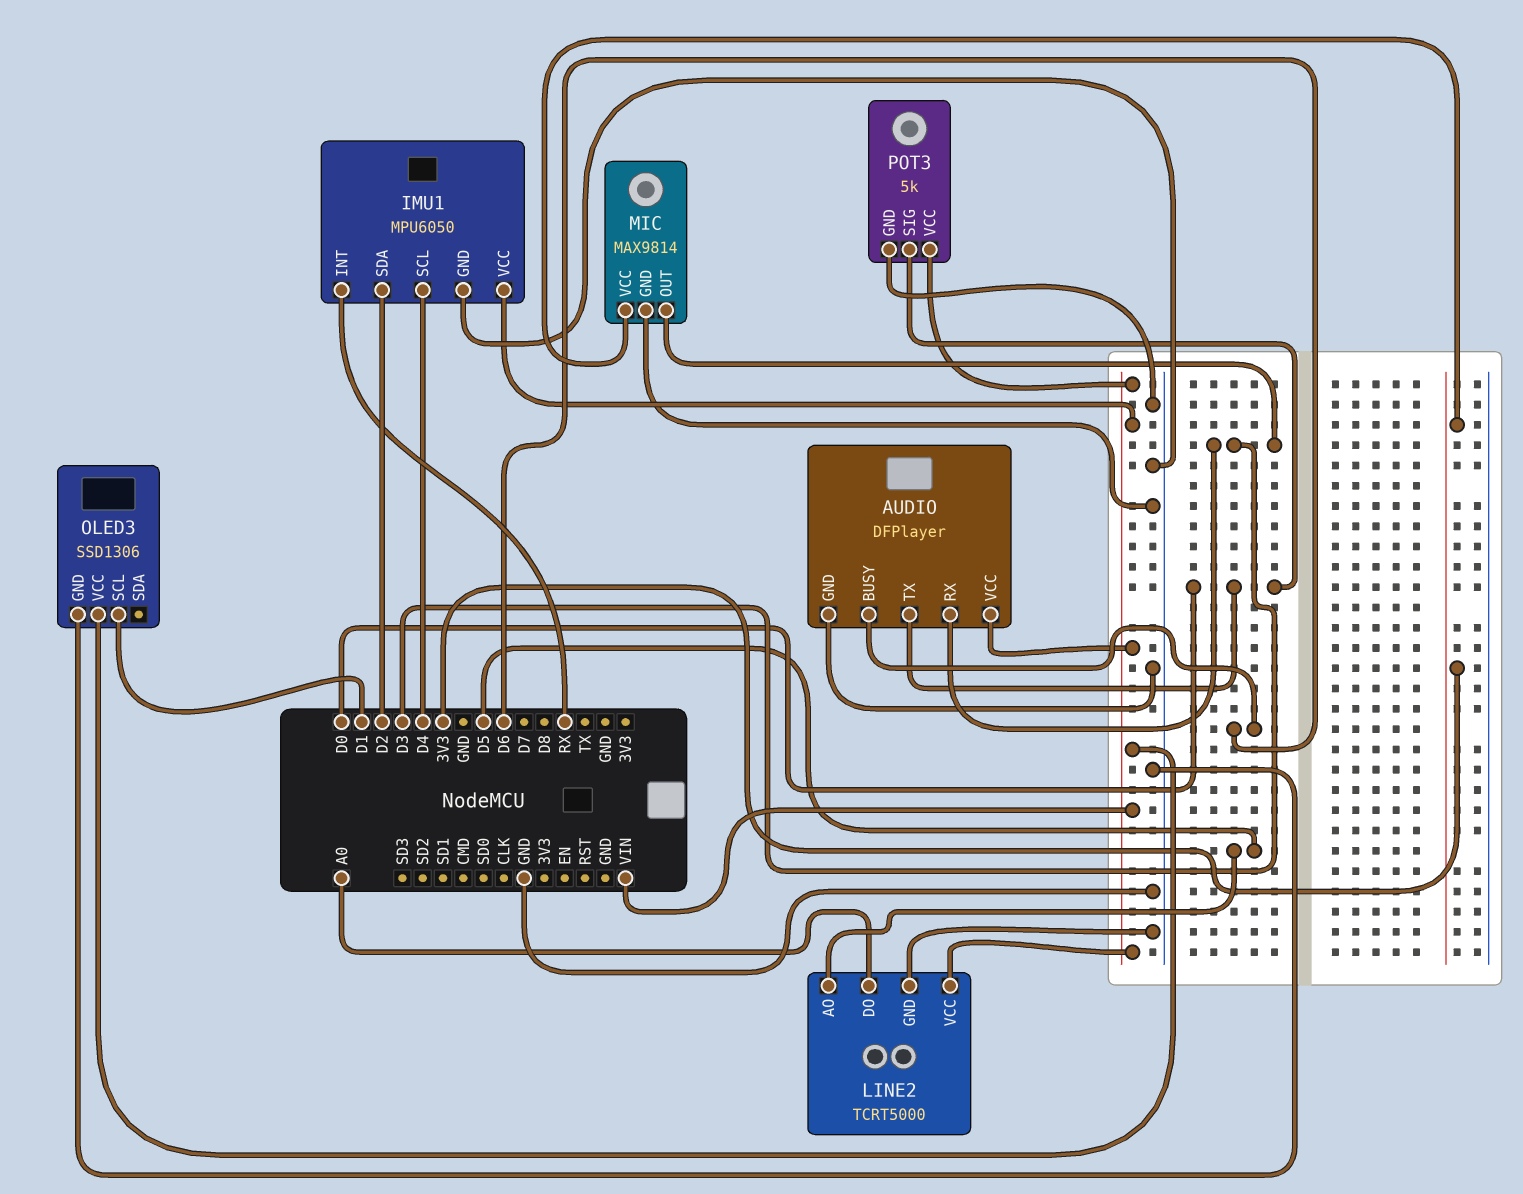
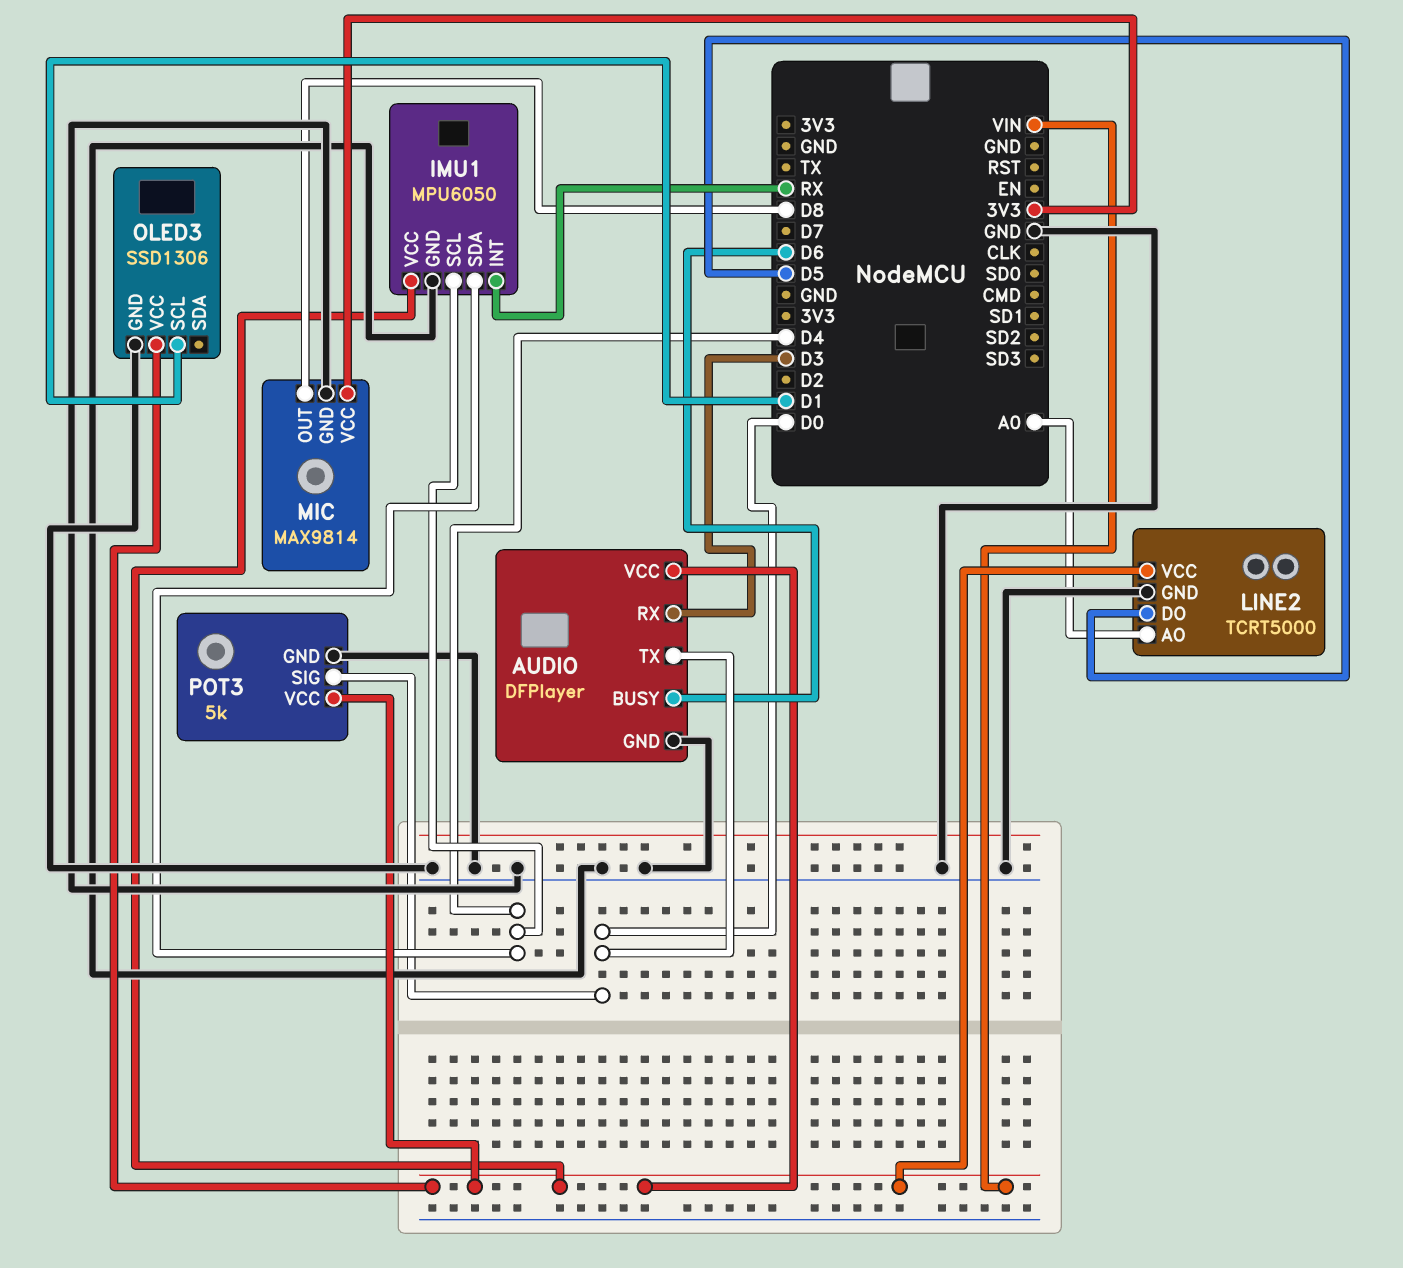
IMU1 pin SDA: D2 -> D4
LINE2 pin AO: D5 -> A0
LINE2 pin DO: A0 -> D5
MIC pin OUT: D3 -> D8

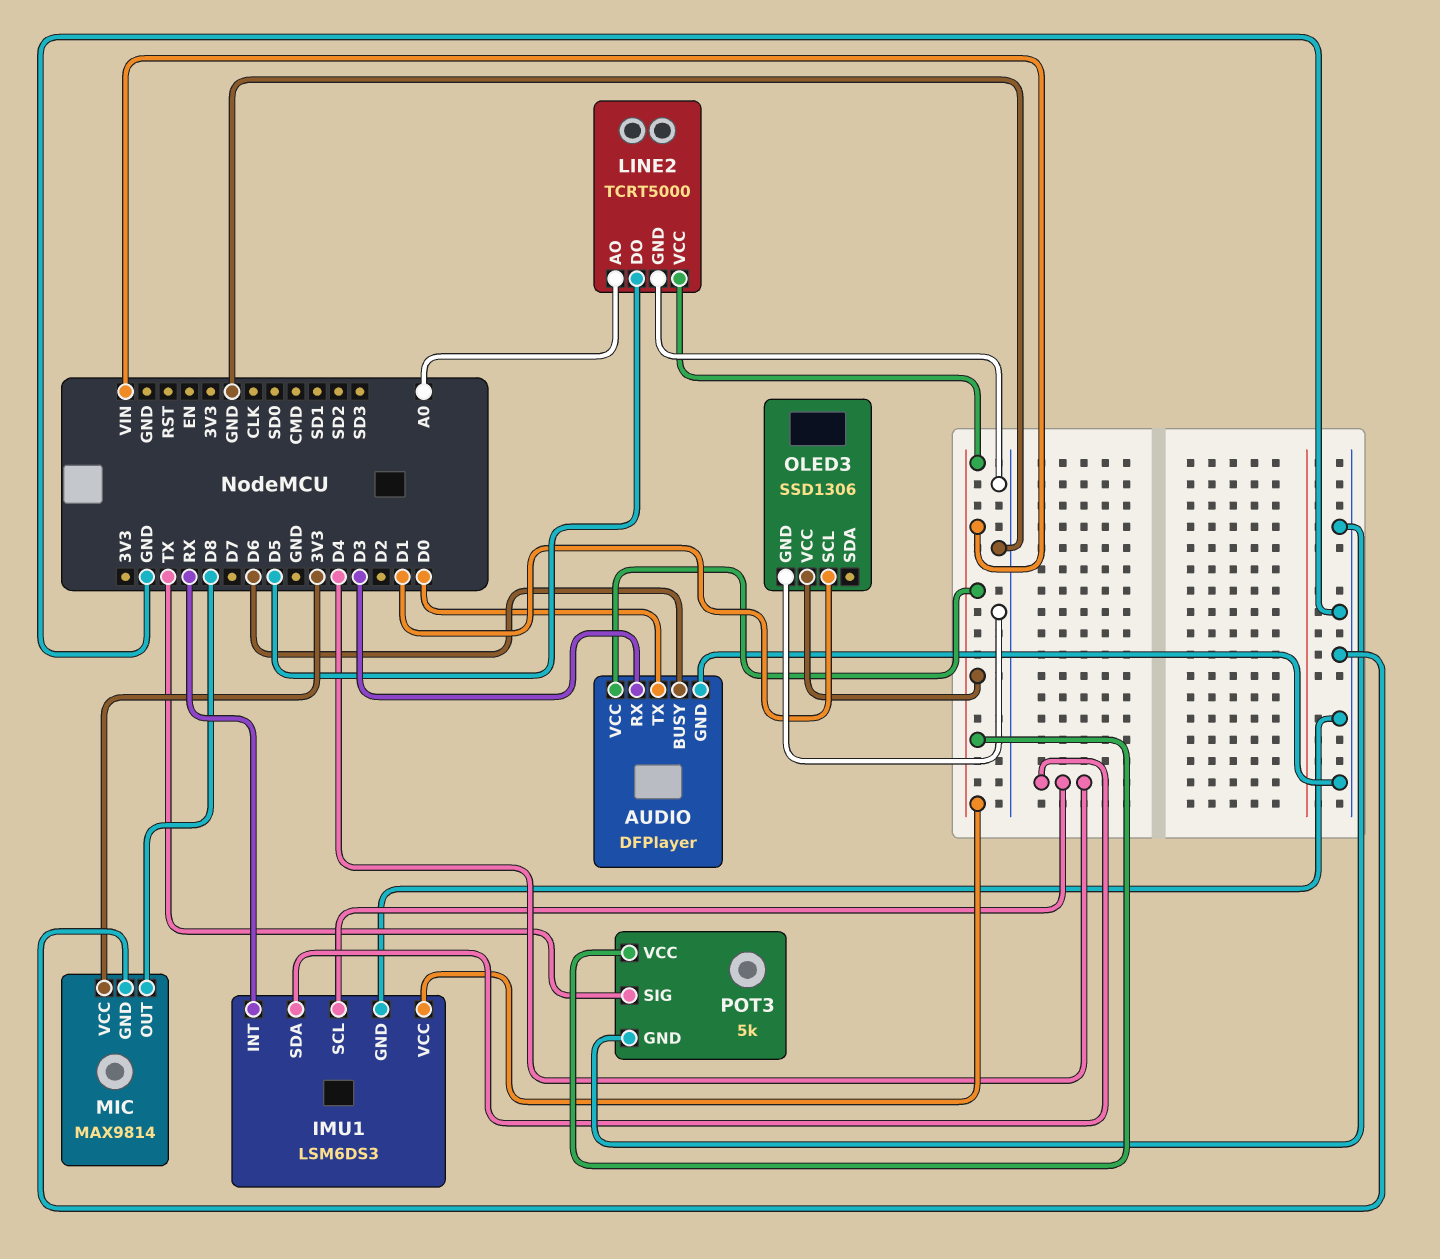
IMU1: MPU6050 -> LSM6DS3
POT3 pin SIG: D0 -> TX

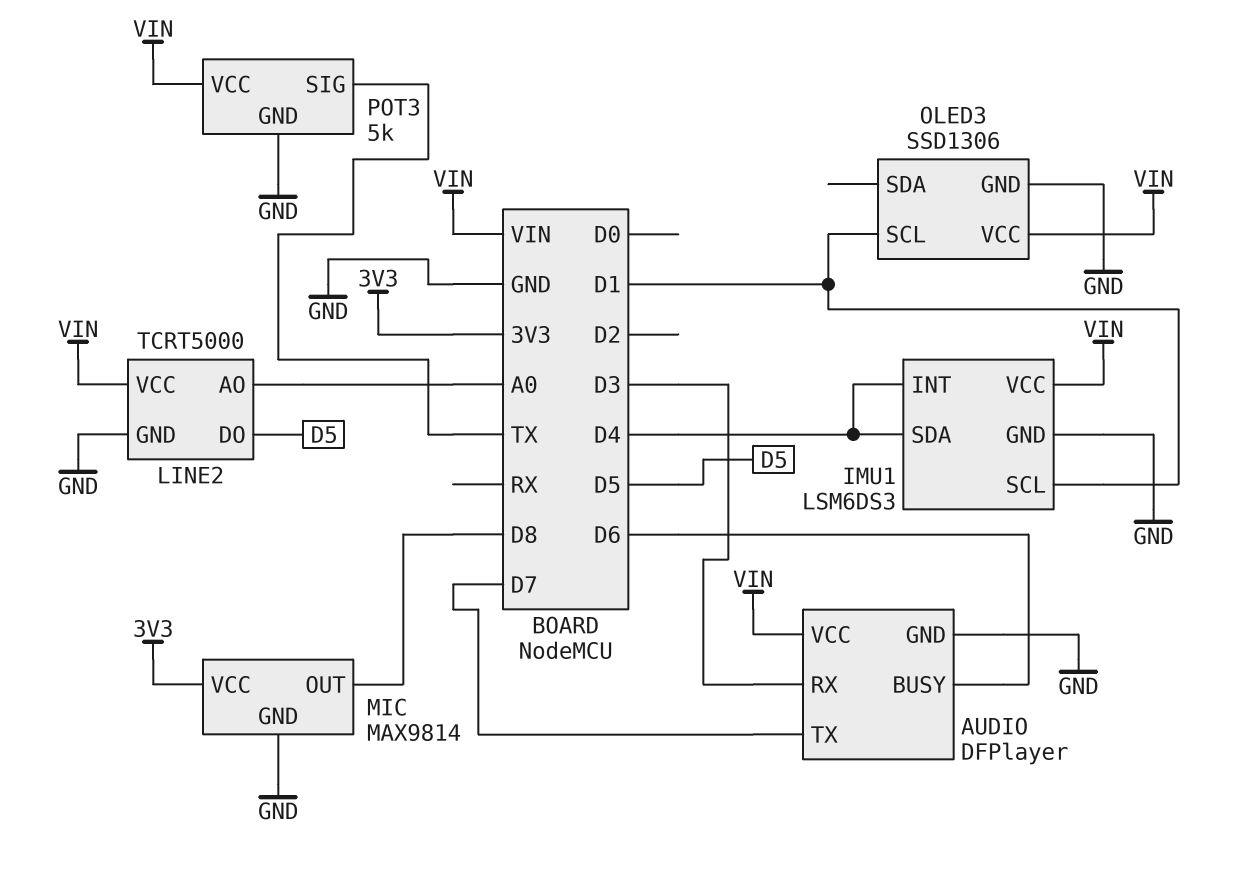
AUDIO pin TX: D0 -> D7
IMU1 pin INT: RX -> D4
IMU1 pin SCL: D4 -> D1

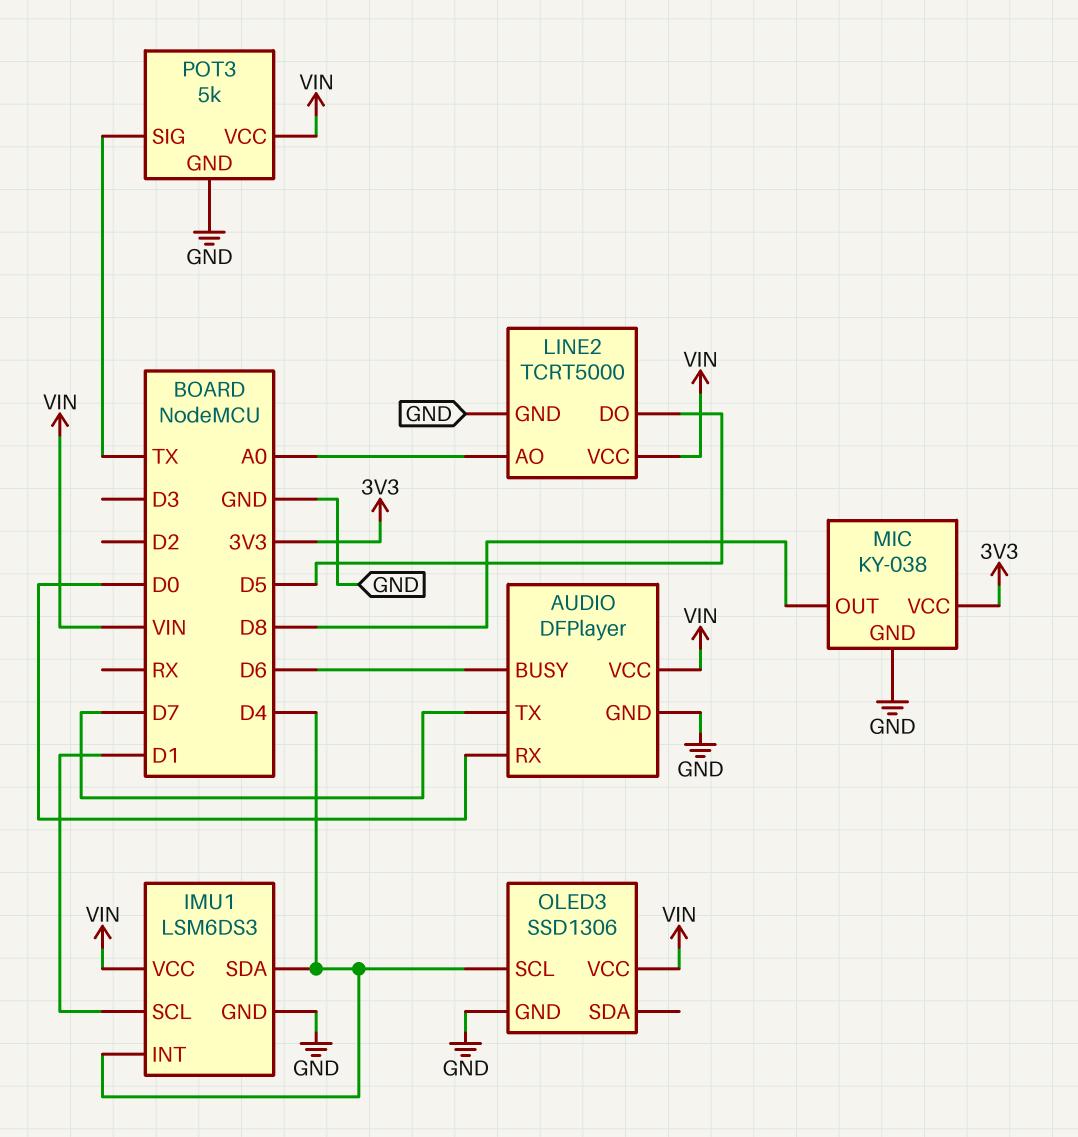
AUDIO pin RX: D3 -> D0
MIC: MAX9814 -> KY-038
OLED3 pin SCL: D1 -> D4

